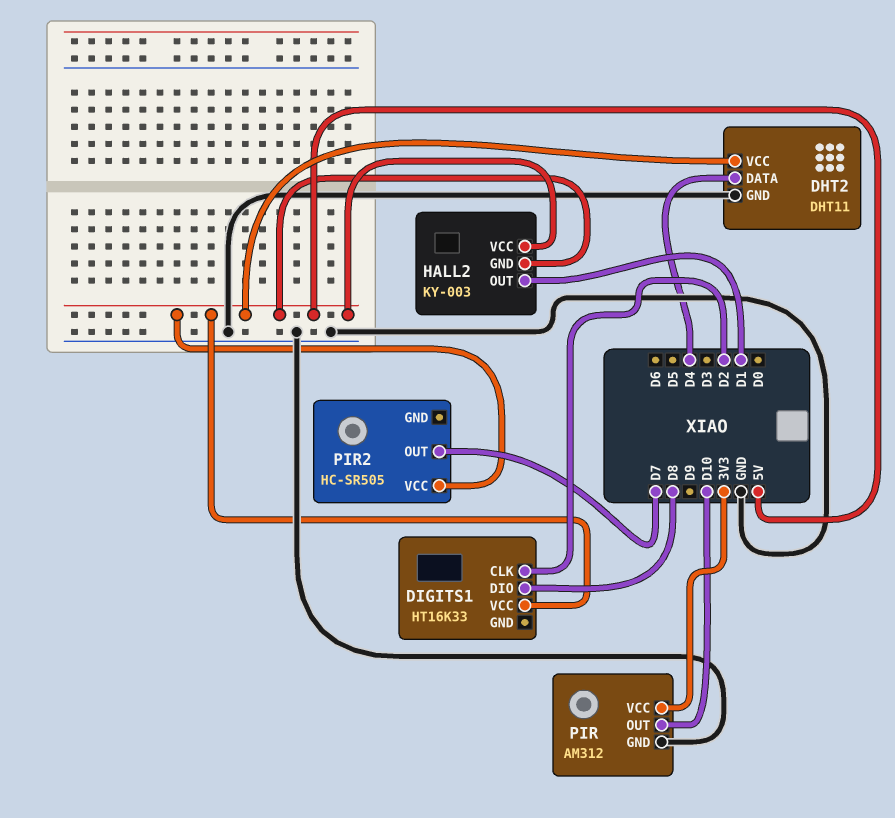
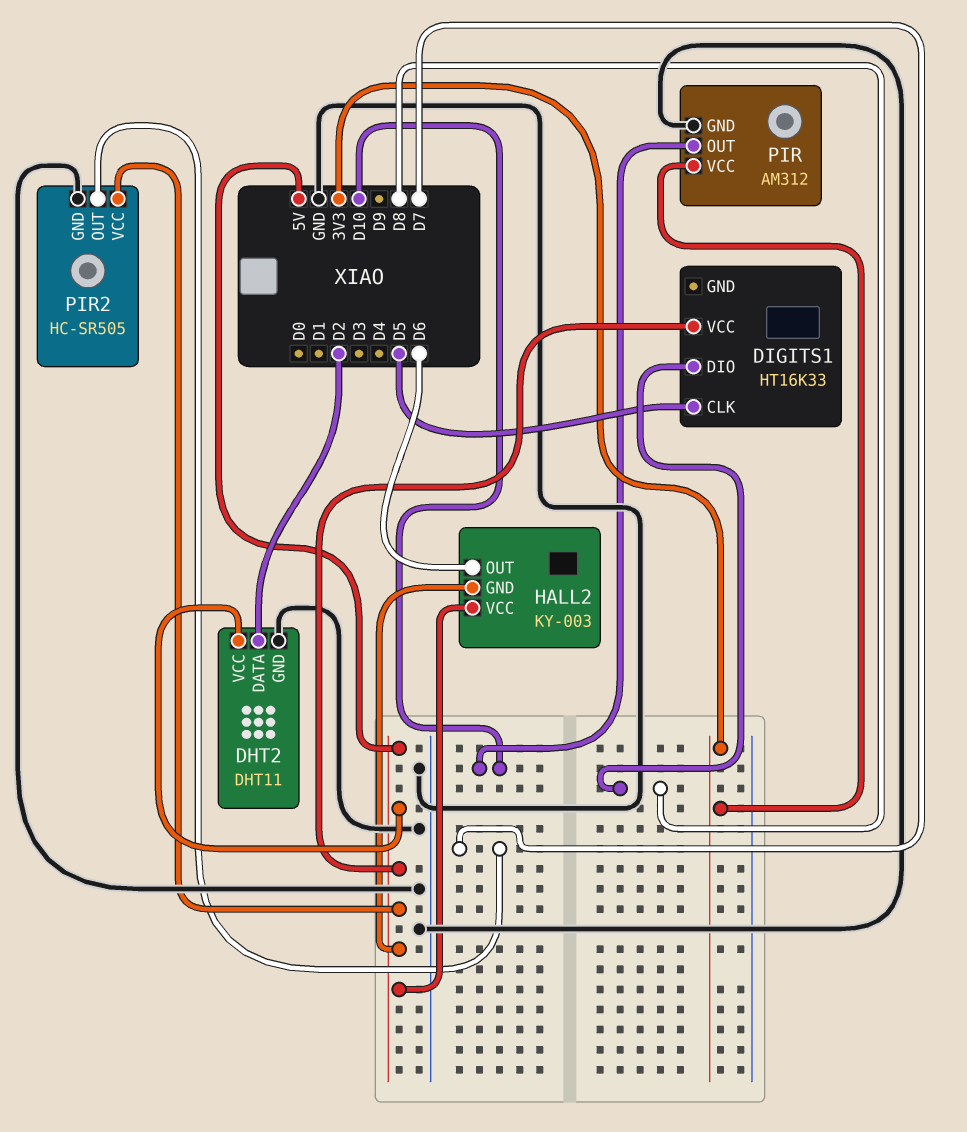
DHT2 pin DATA: D4 -> D2
DIGITS1 pin CLK: D2 -> D5
HALL2 pin OUT: D1 -> D6
PIR2 pin GND: none -> GND

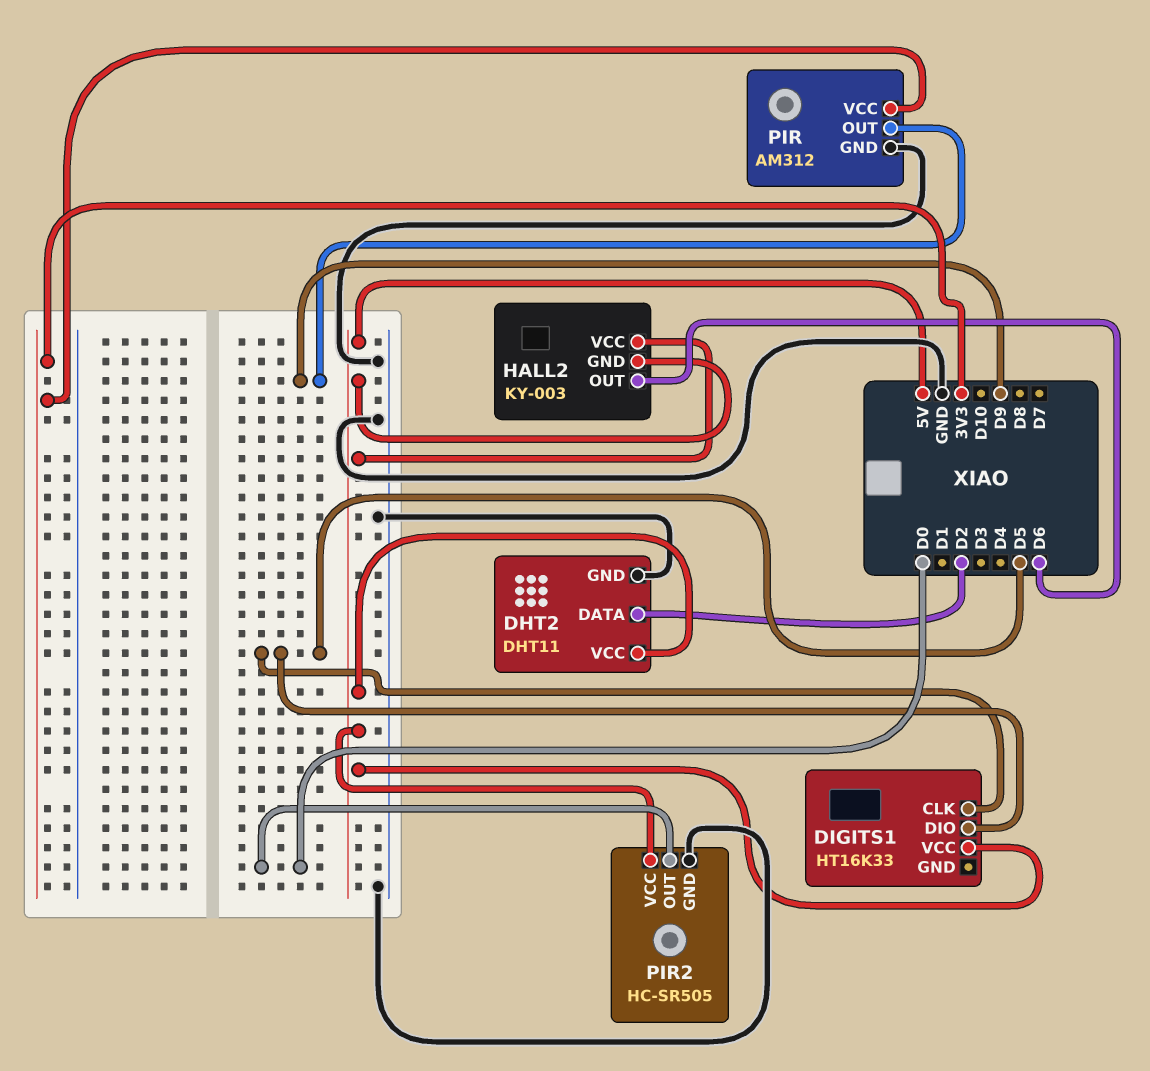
DIGITS1 pin DIO: D8 -> D5
PIR pin OUT: D10 -> D9
PIR2 pin OUT: D7 -> D0

